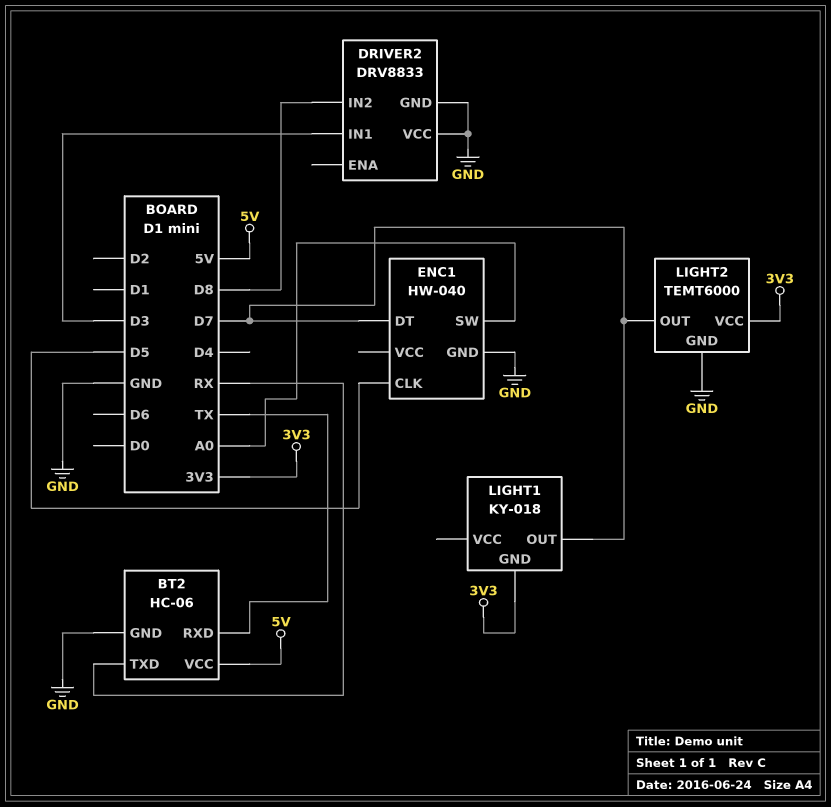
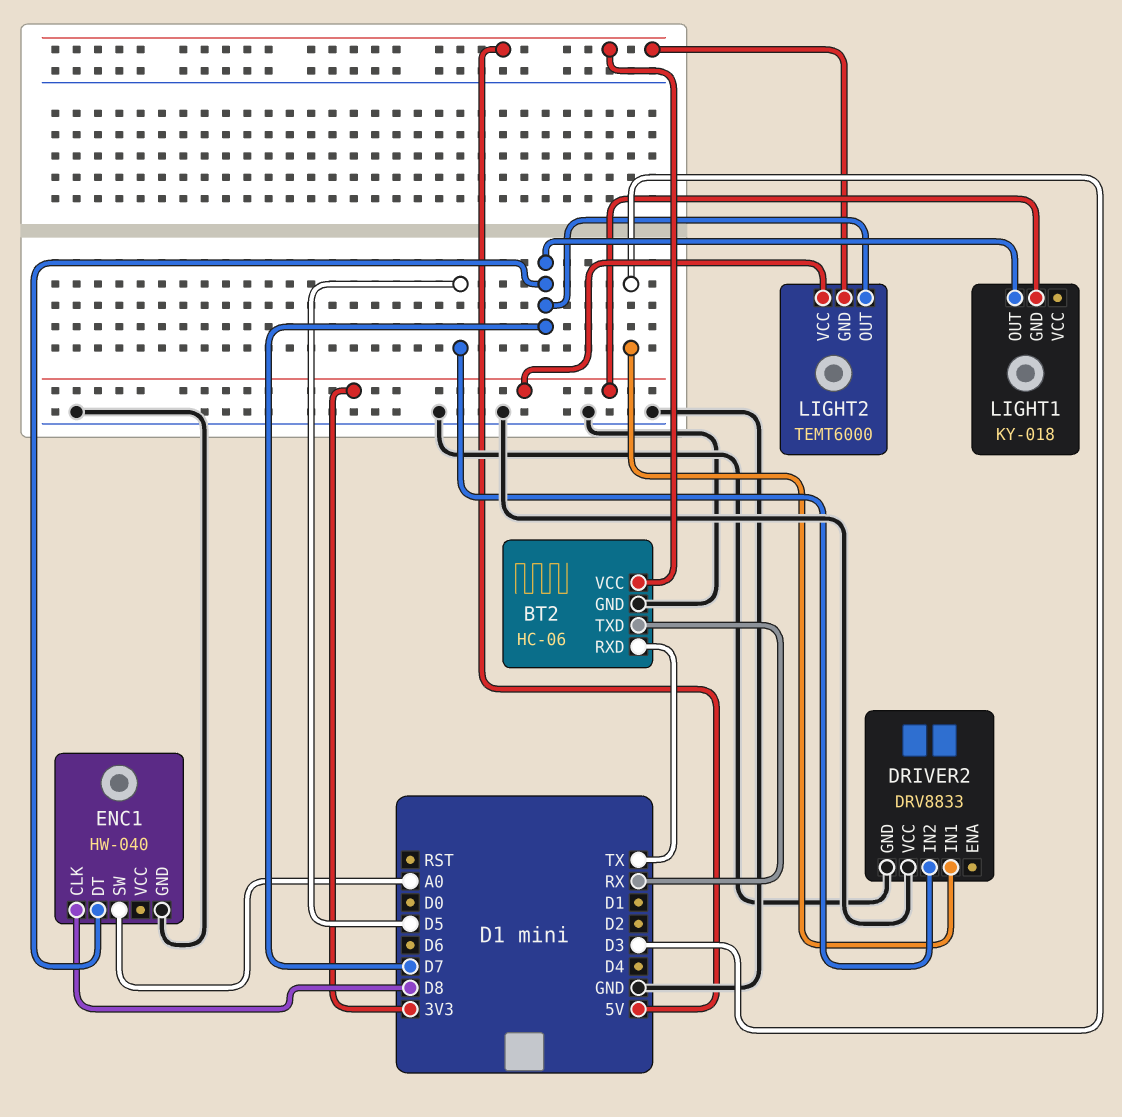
DRIVER2 pin IN2: D8 -> D5
ENC1 pin CLK: D5 -> D8
LIGHT2 pin GND: GND -> 5V

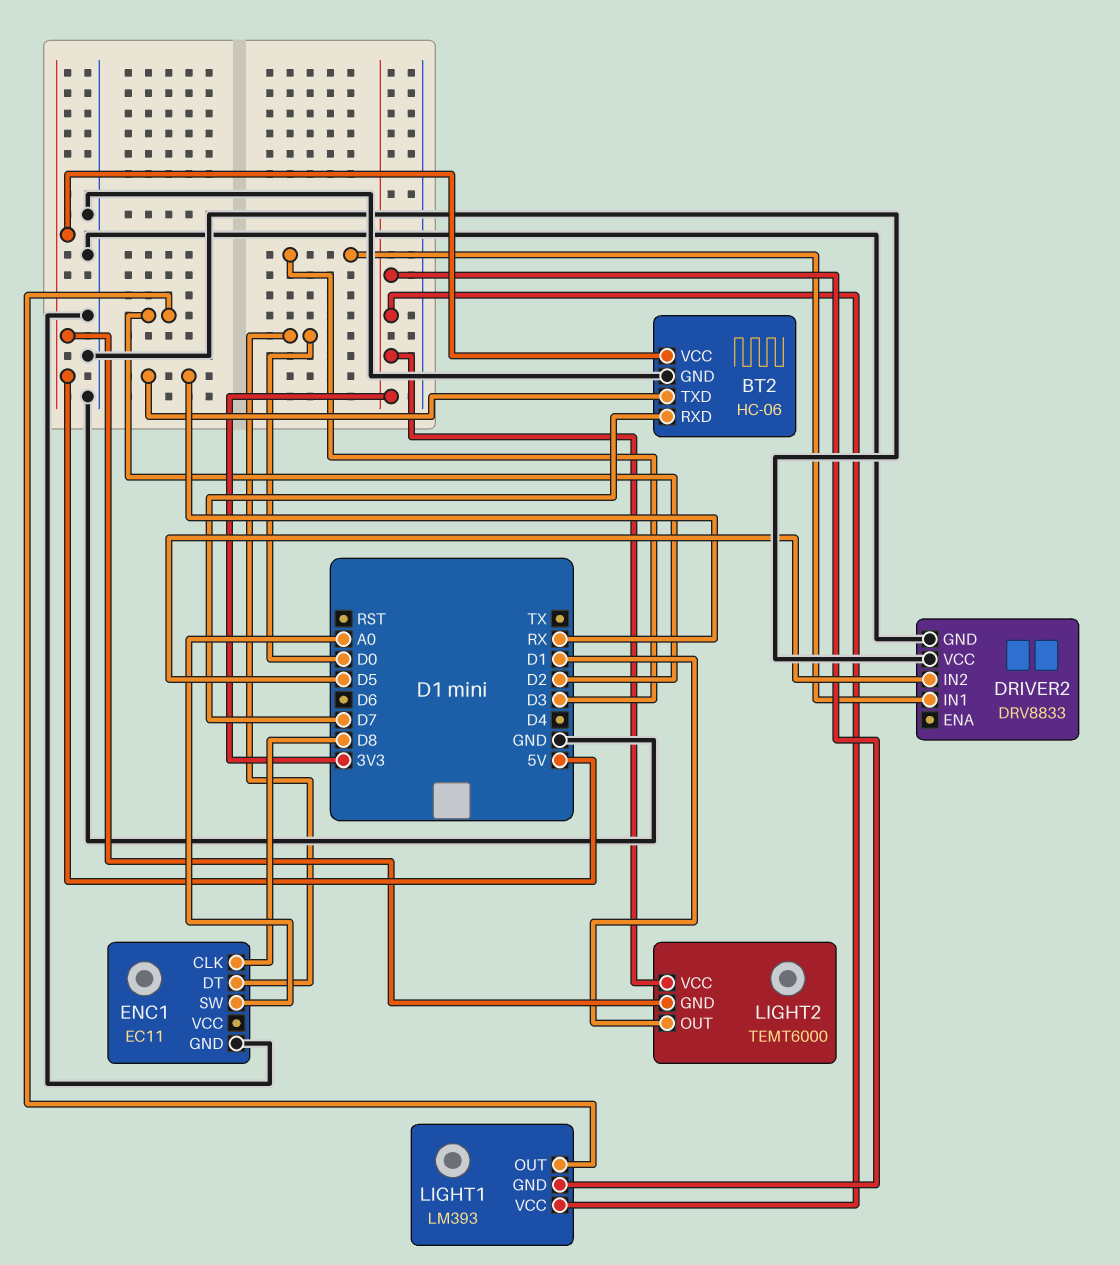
BT2 pin RXD: TX -> D7
ENC1: HW-040 -> EC11
ENC1 pin DT: D7 -> D0
LIGHT1: KY-018 -> LM393
LIGHT1 pin OUT: D7 -> D2
LIGHT1 pin VCC: none -> 3V3
LIGHT2 pin OUT: D7 -> D1

